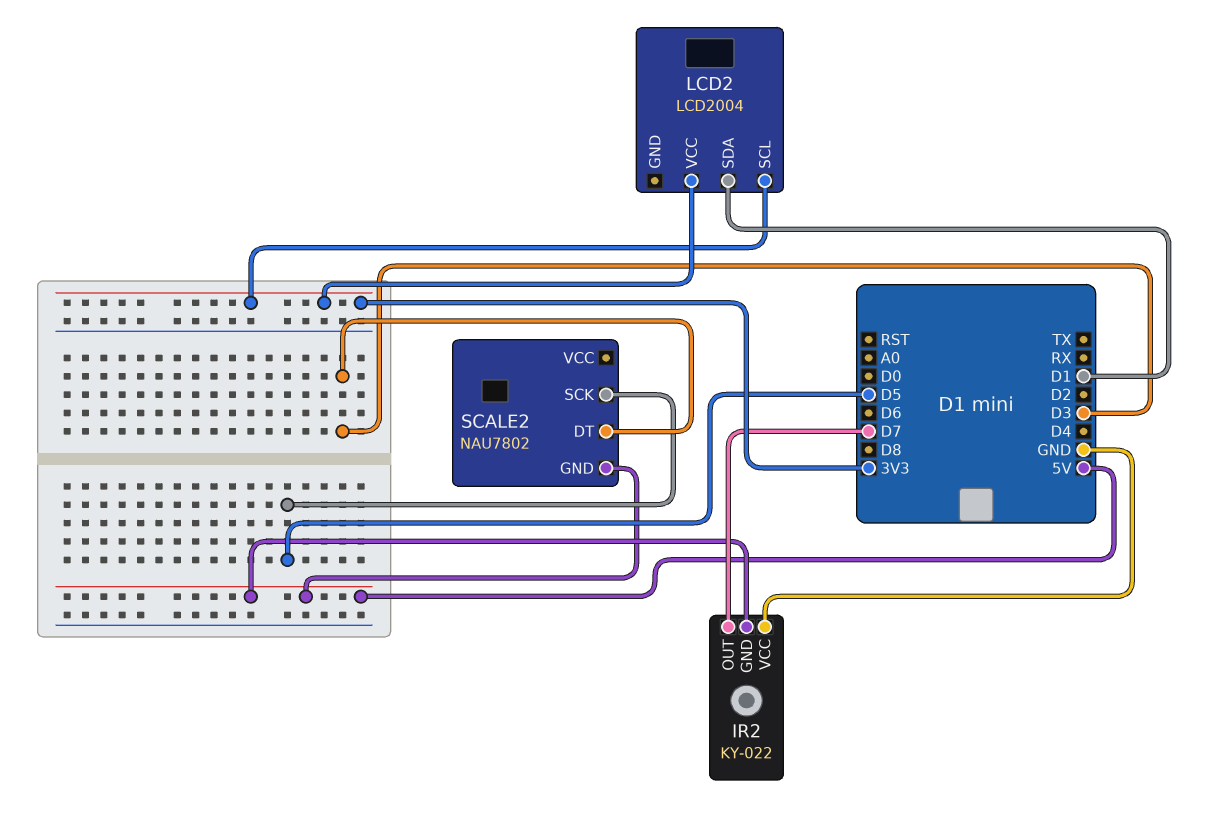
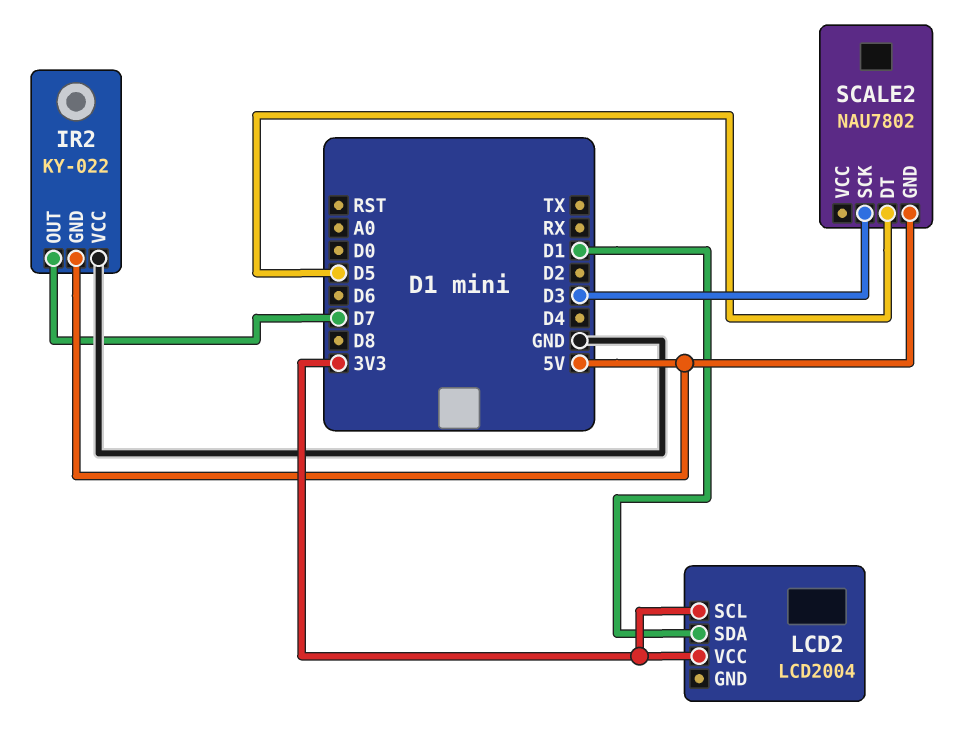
SCALE2 pin DT: D3 -> D5
SCALE2 pin SCK: D5 -> D3

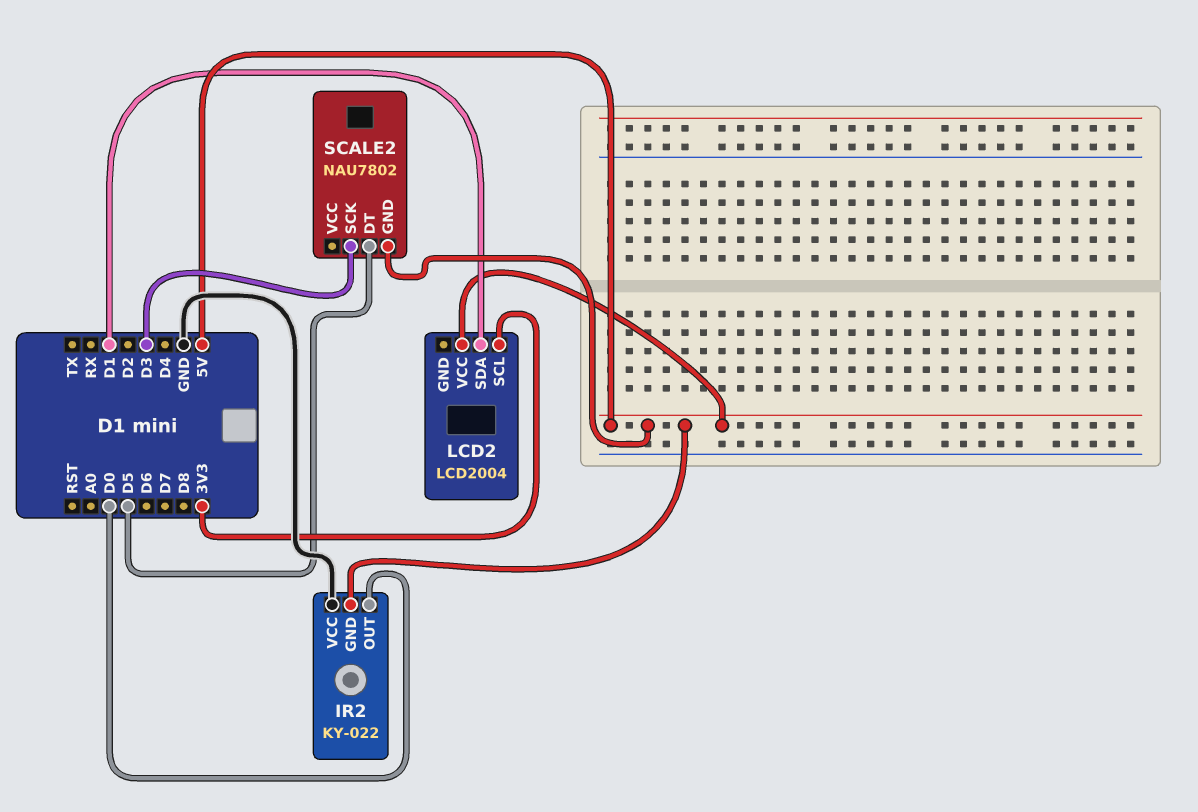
IR2 pin OUT: D7 -> D0
LCD2 pin VCC: 3V3 -> 5V

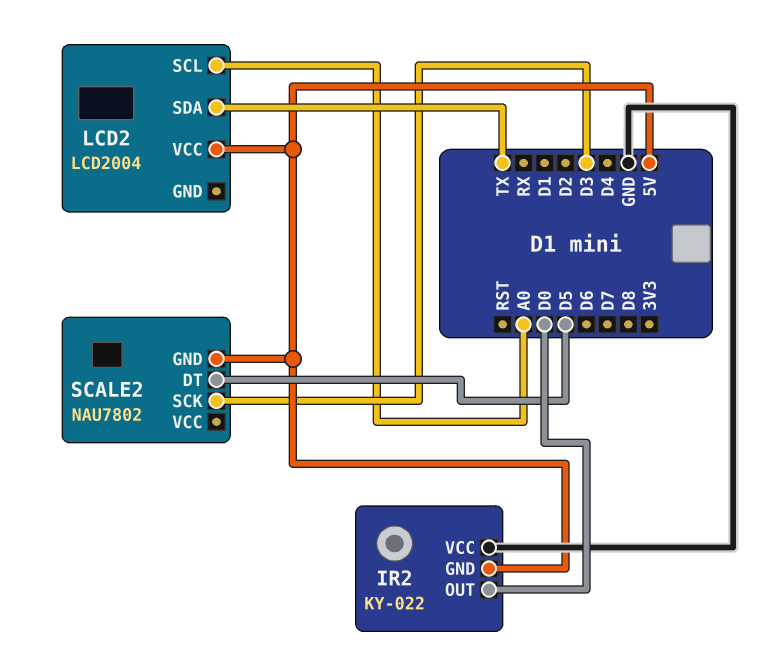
LCD2 pin SCL: 3V3 -> A0
LCD2 pin SDA: D1 -> TX

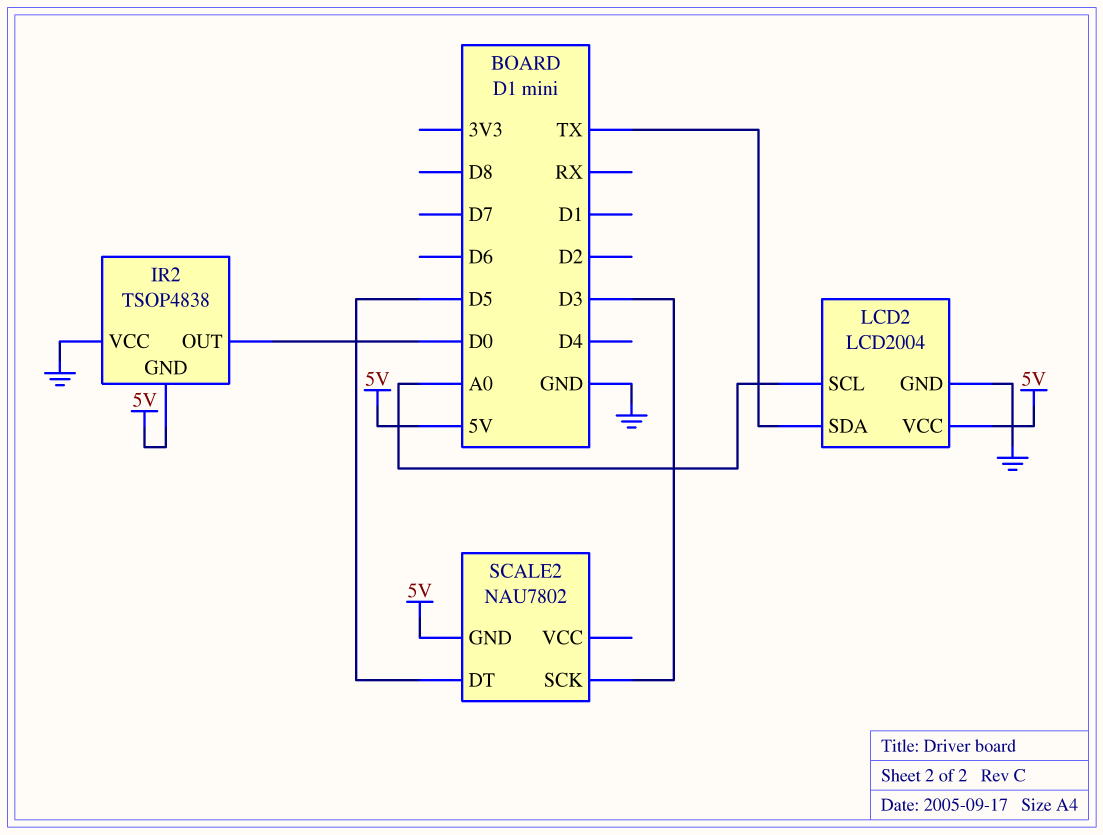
IR2: KY-022 -> TSOP4838
LCD2 pin GND: none -> GND

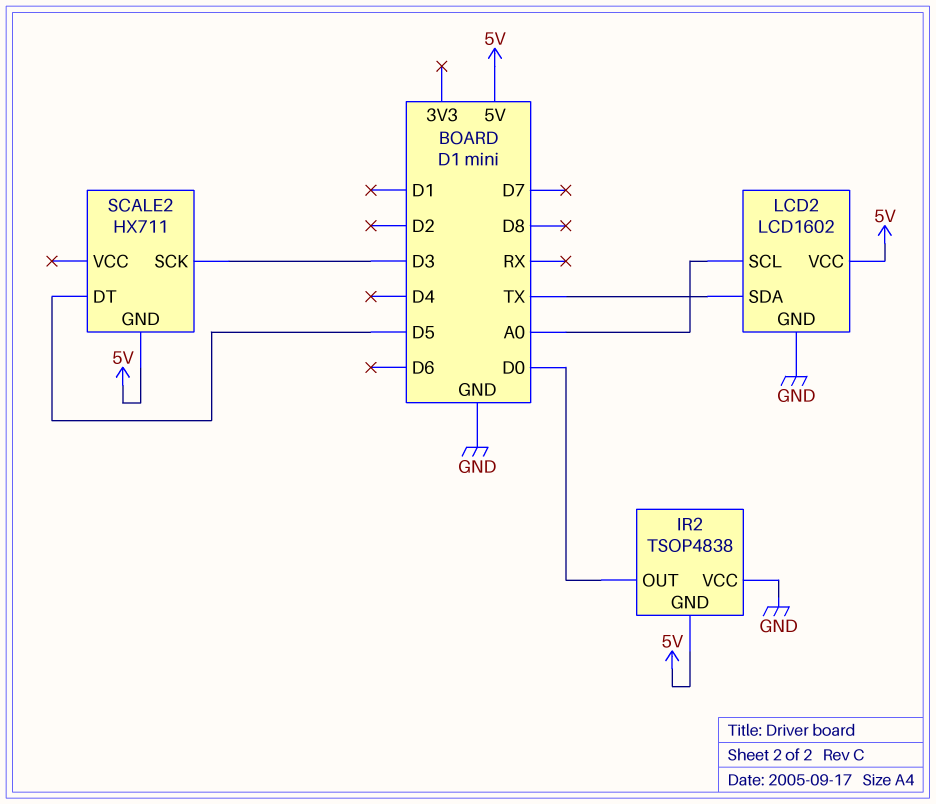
LCD2: LCD2004 -> LCD1602
SCALE2: NAU7802 -> HX711

